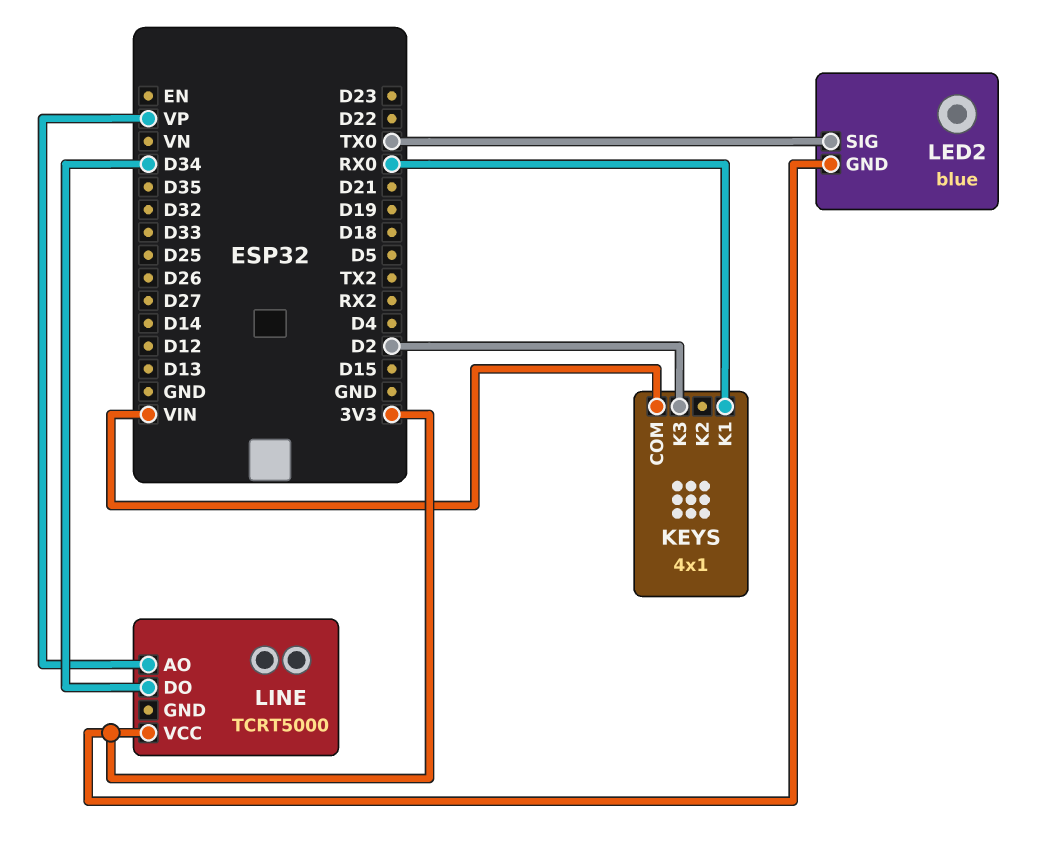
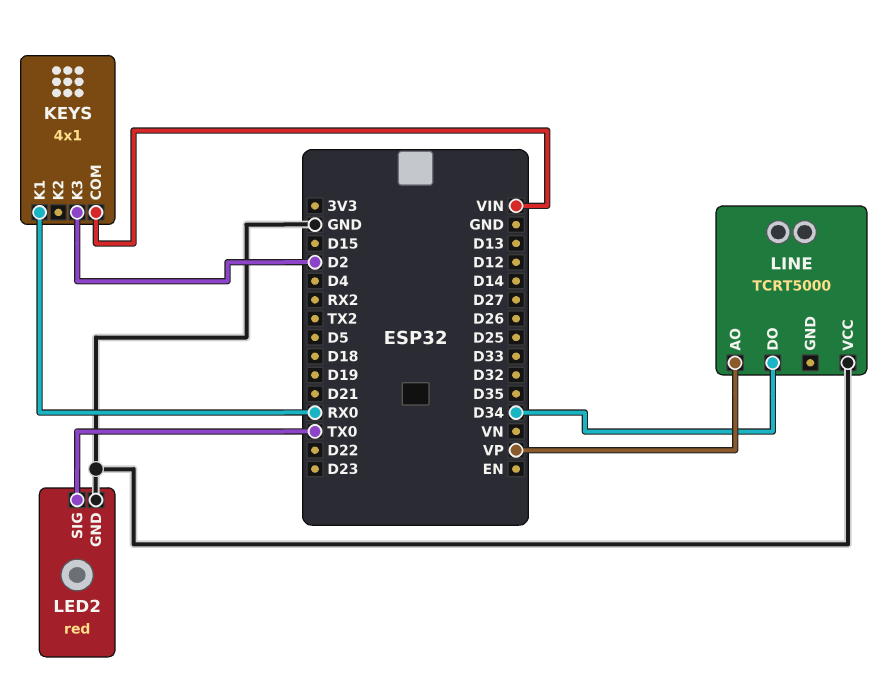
LED2: blue -> red
LED2 pin GND: 3V3 -> GND
LINE pin VCC: 3V3 -> GND

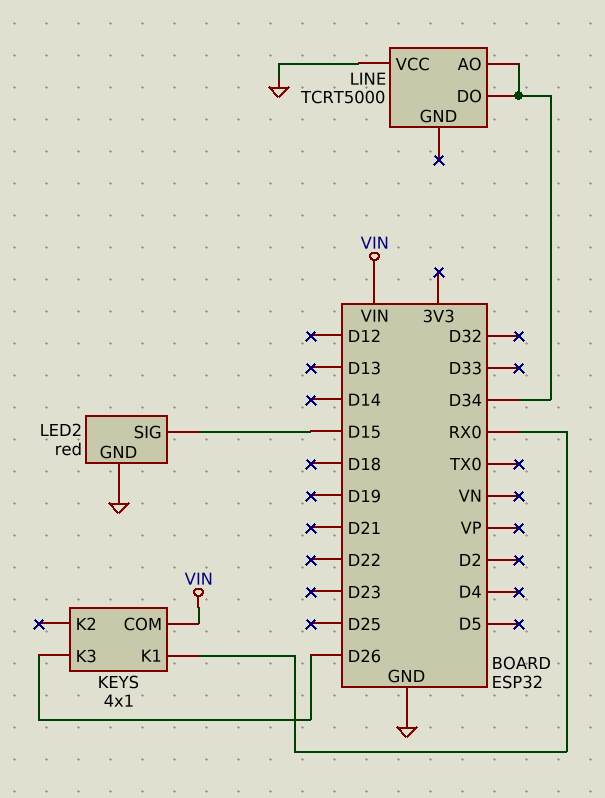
KEYS pin K3: D2 -> D26
LED2 pin SIG: TX0 -> D15
LINE pin AO: VP -> D34

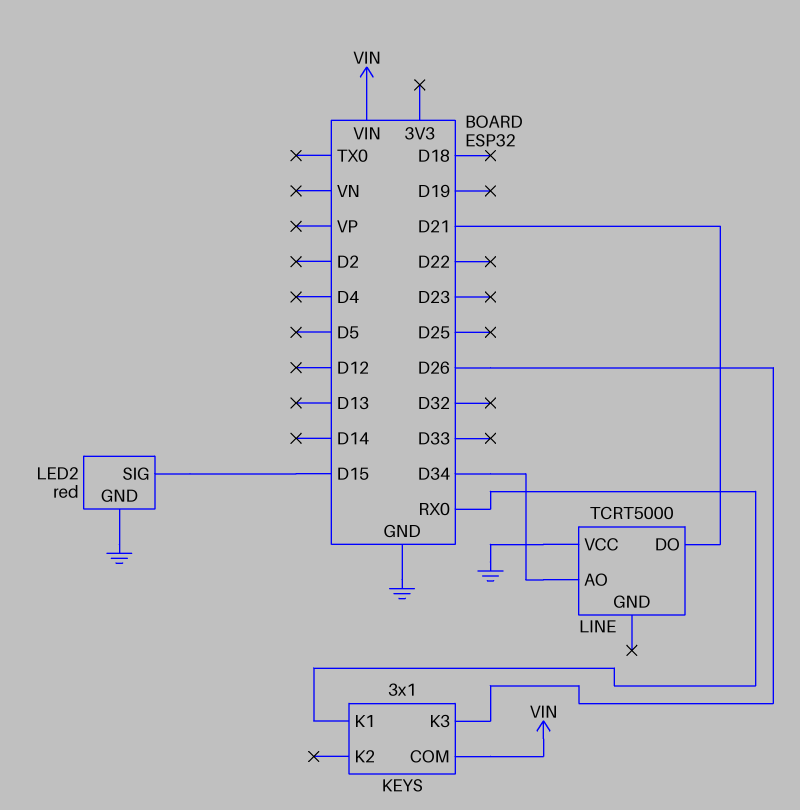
KEYS: 4x1 -> 3x1
LINE pin DO: D34 -> D21

